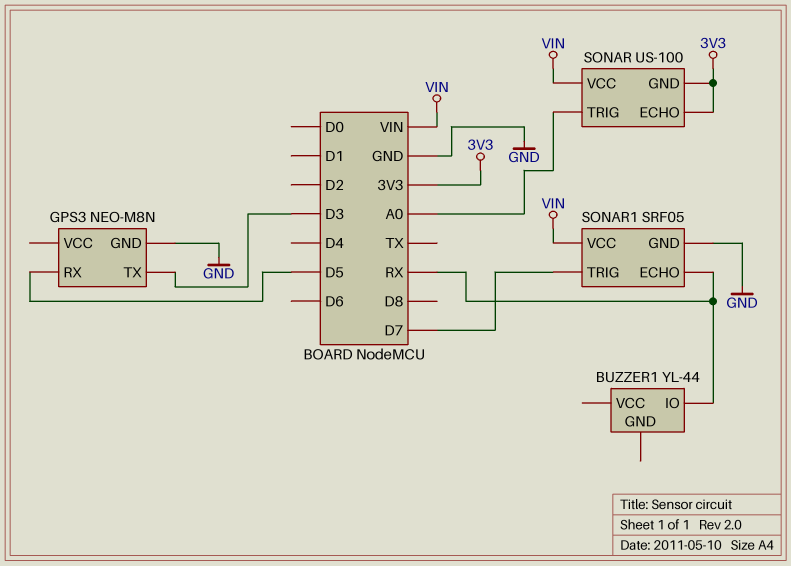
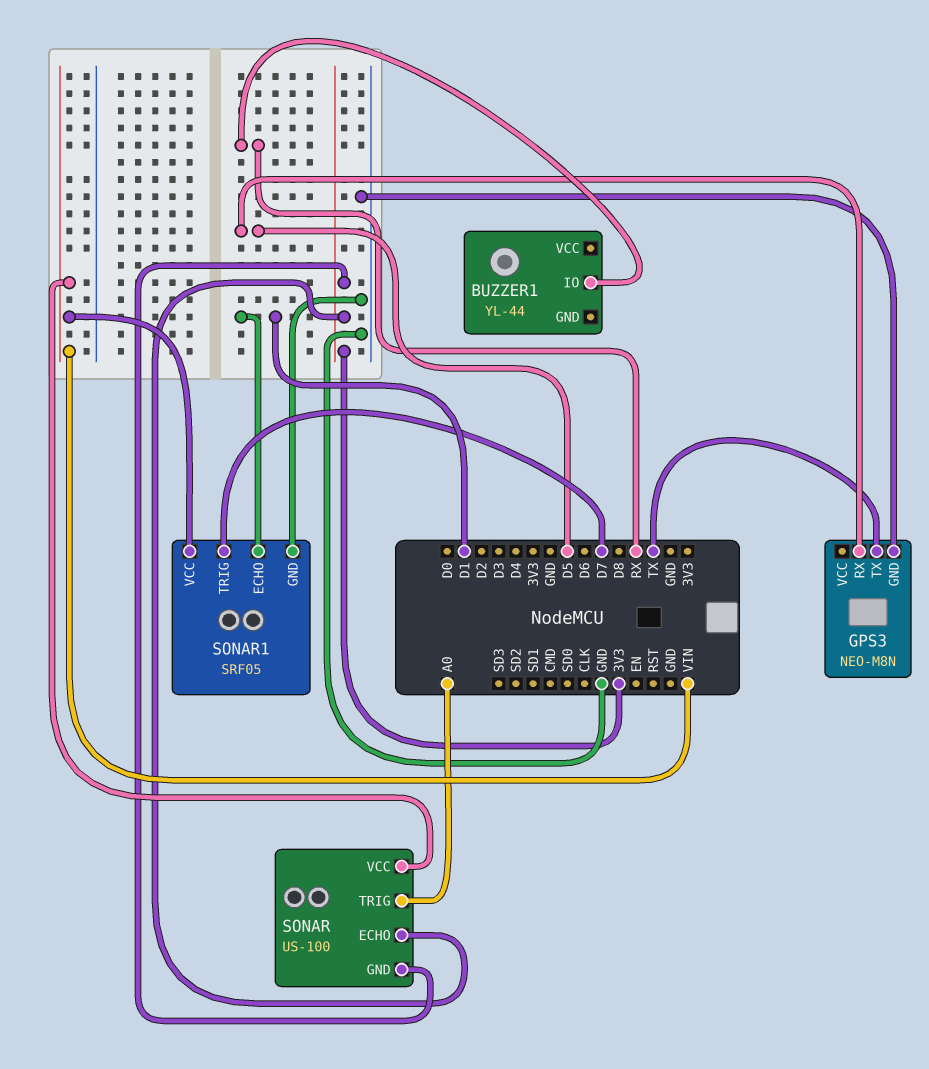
GPS3 pin TX: D3 -> TX
SONAR1 pin ECHO: RX -> D1

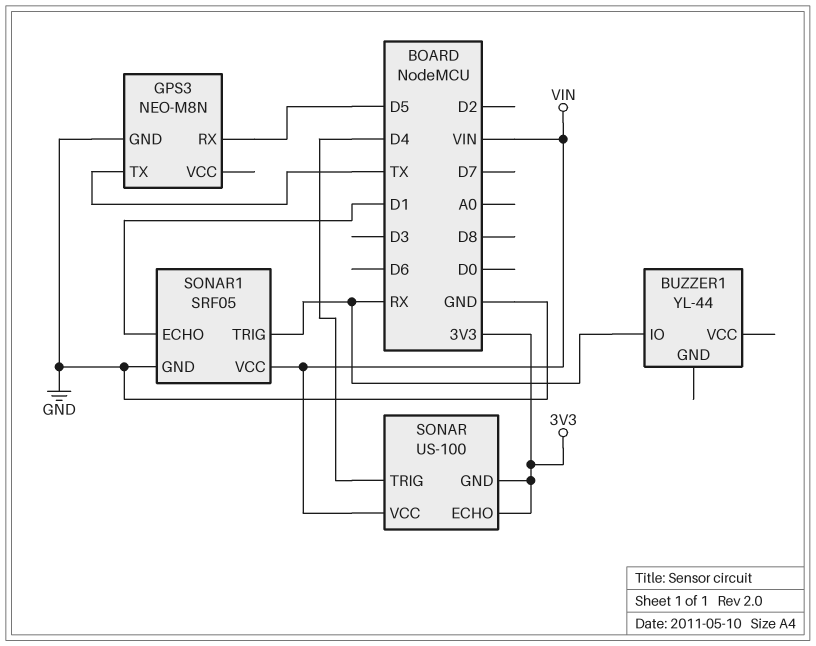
SONAR pin TRIG: A0 -> D4
SONAR1 pin TRIG: D7 -> RX

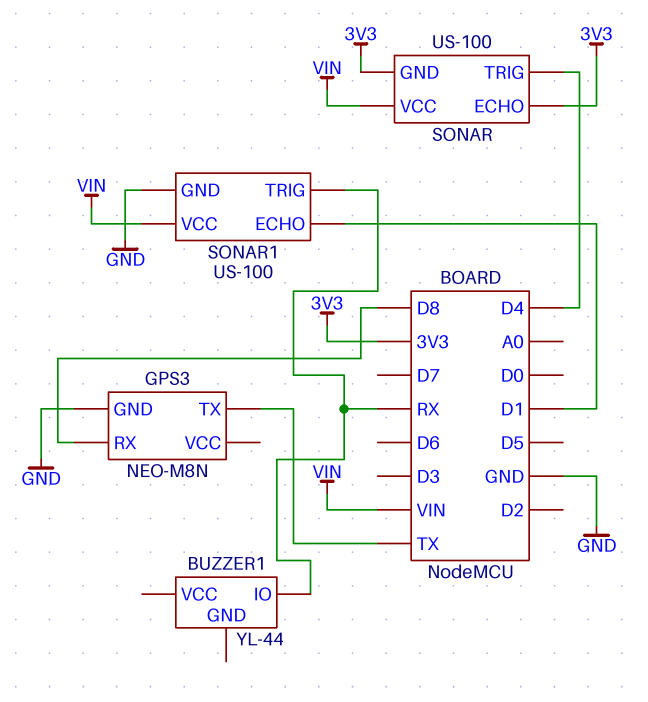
GPS3 pin RX: D5 -> D8
SONAR1: SRF05 -> US-100

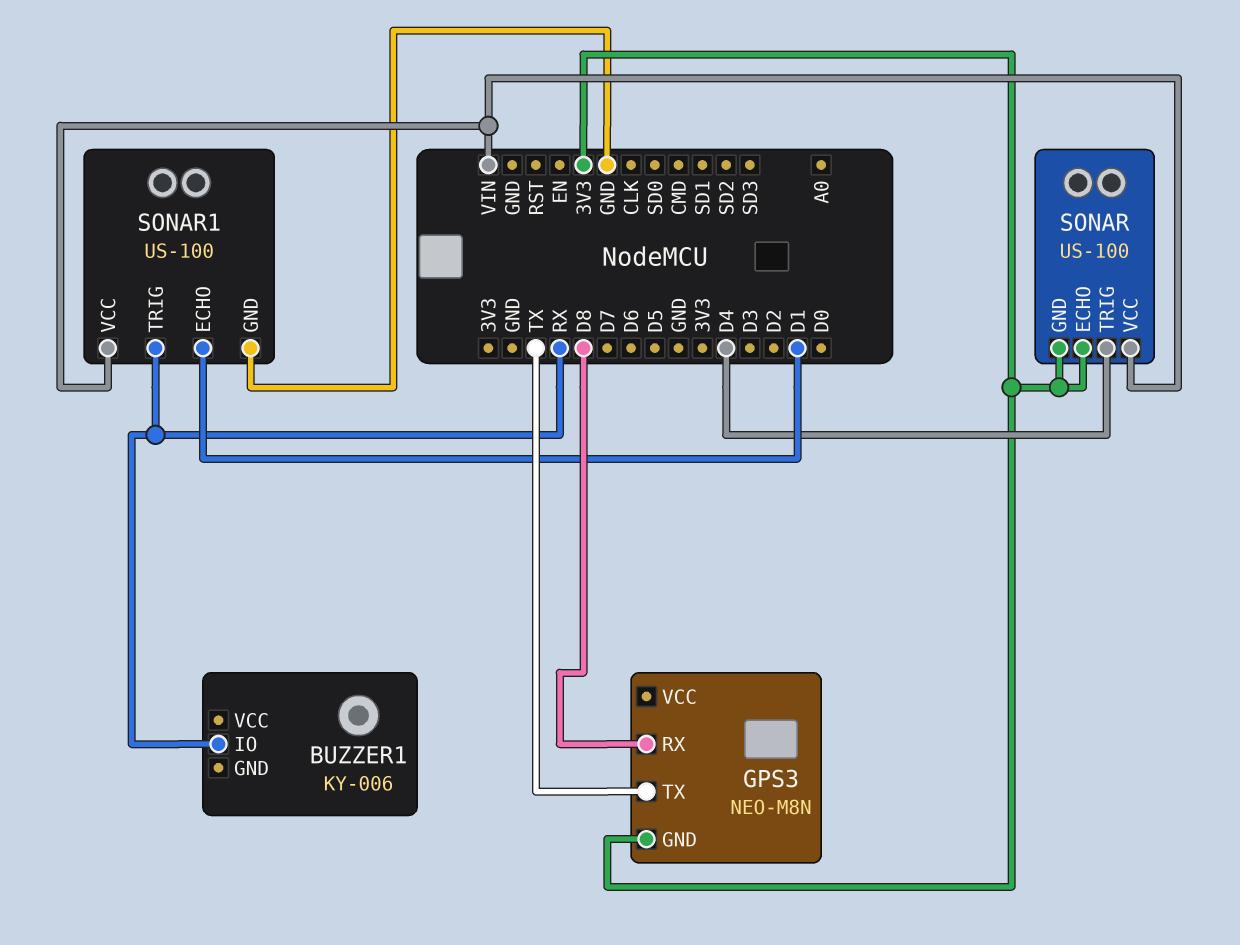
BUZZER1: YL-44 -> KY-006
GPS3 pin GND: GND -> 3V3

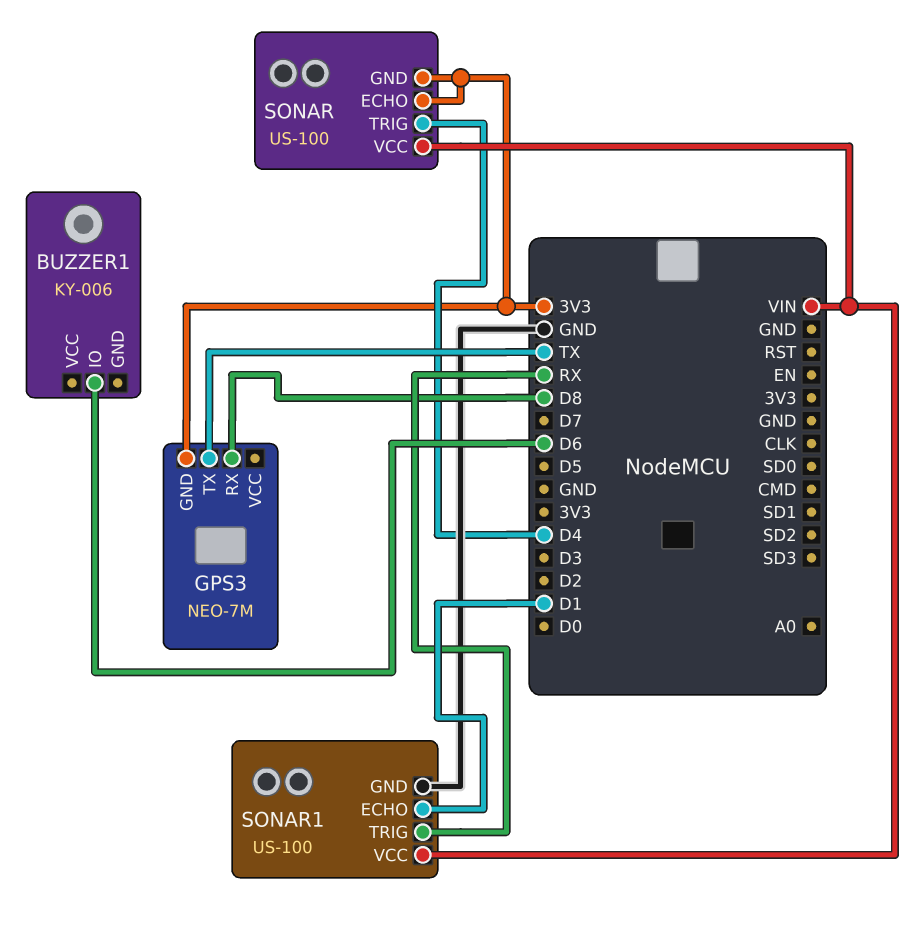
BUZZER1 pin IO: RX -> D6
GPS3: NEO-M8N -> NEO-7M

